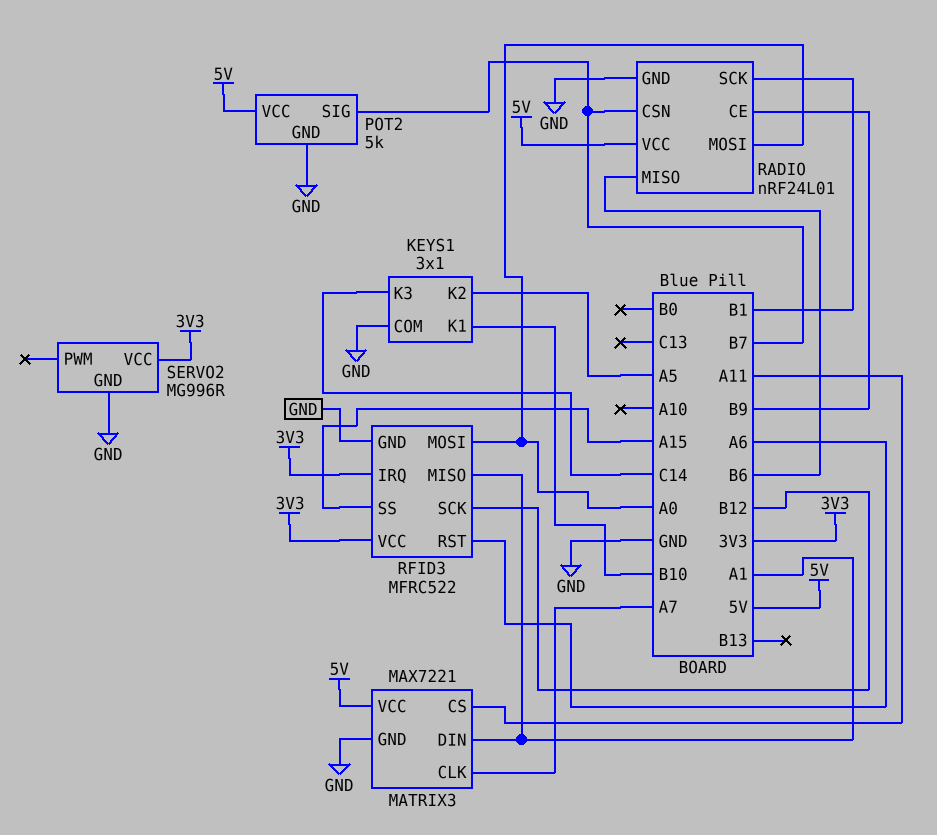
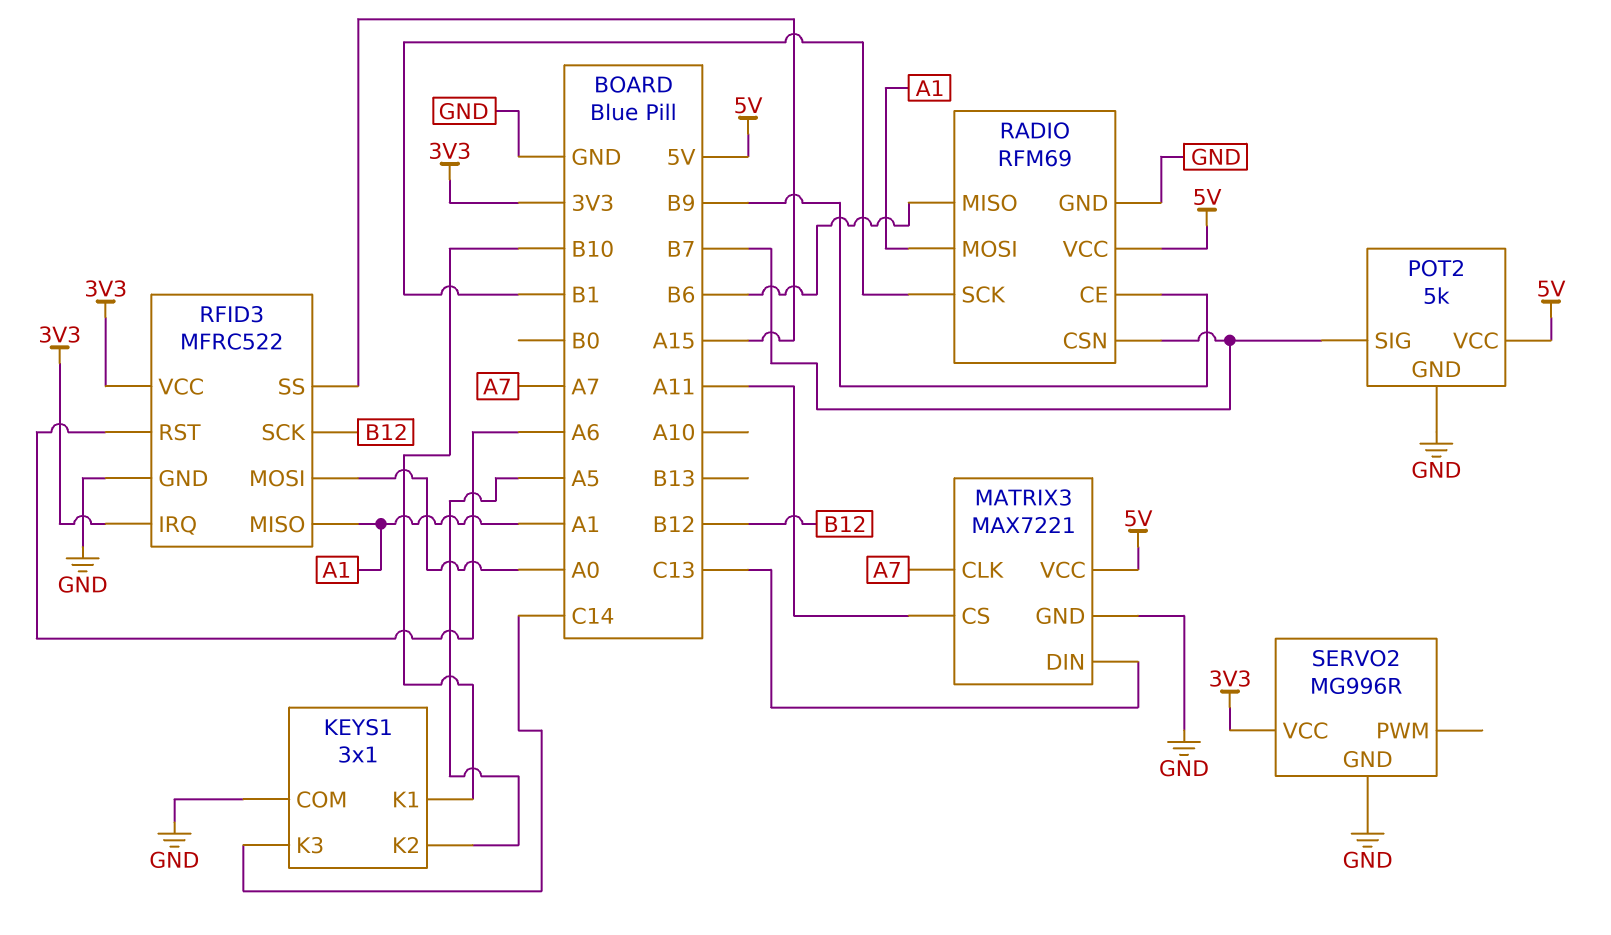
MATRIX3 pin DIN: A1 -> C13
RADIO: nRF24L01 -> RFM69
RADIO pin MOSI: A0 -> A1

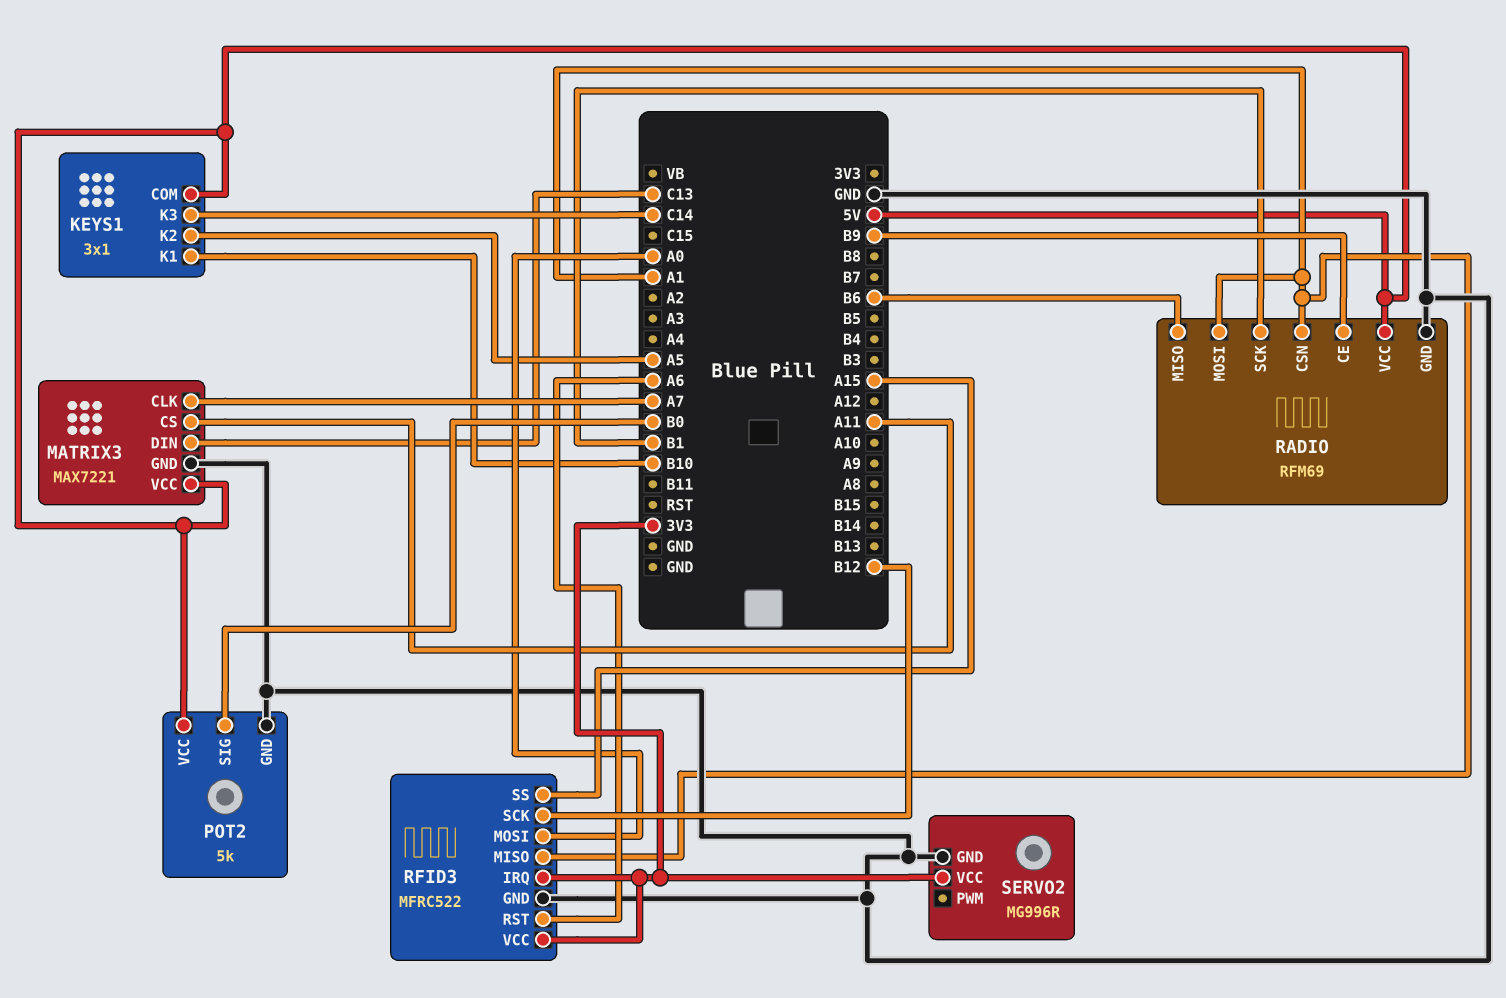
KEYS1 pin COM: GND -> 5V
POT2 pin SIG: B7 -> B0
RADIO pin CSN: B7 -> A1

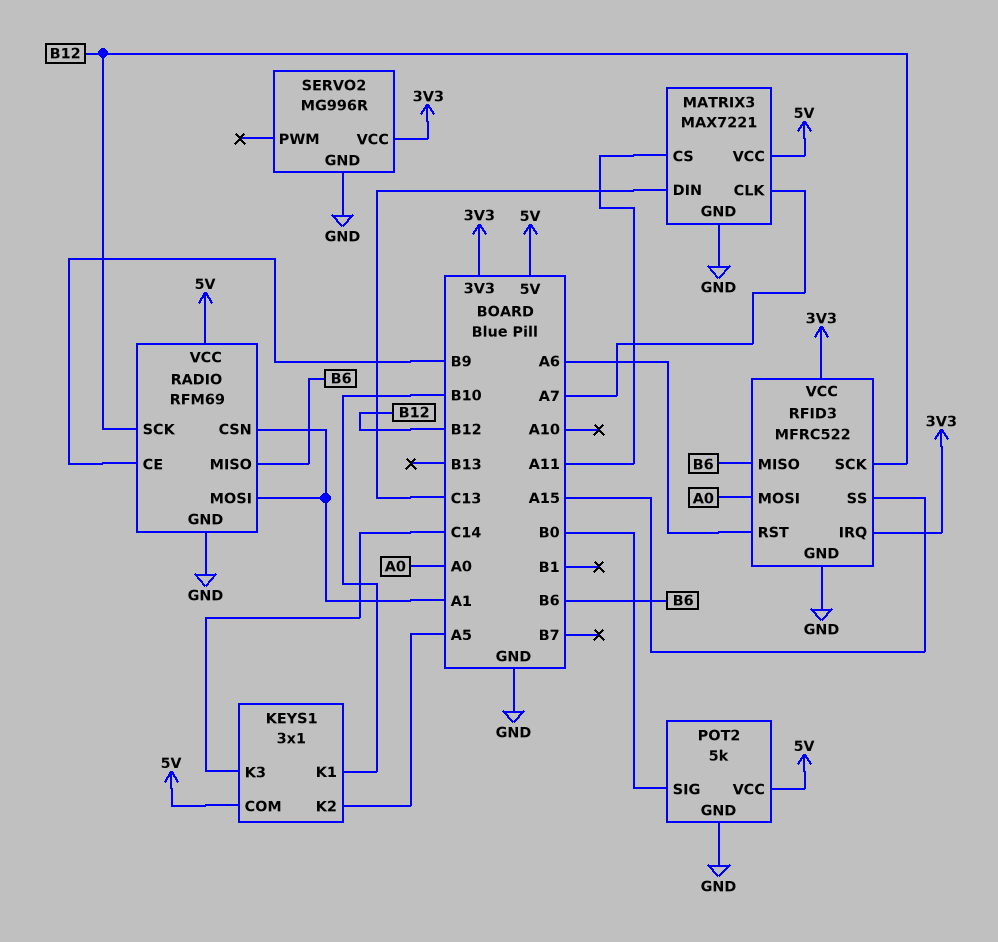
RADIO pin SCK: B1 -> B12
RFID3 pin MISO: A1 -> B6

